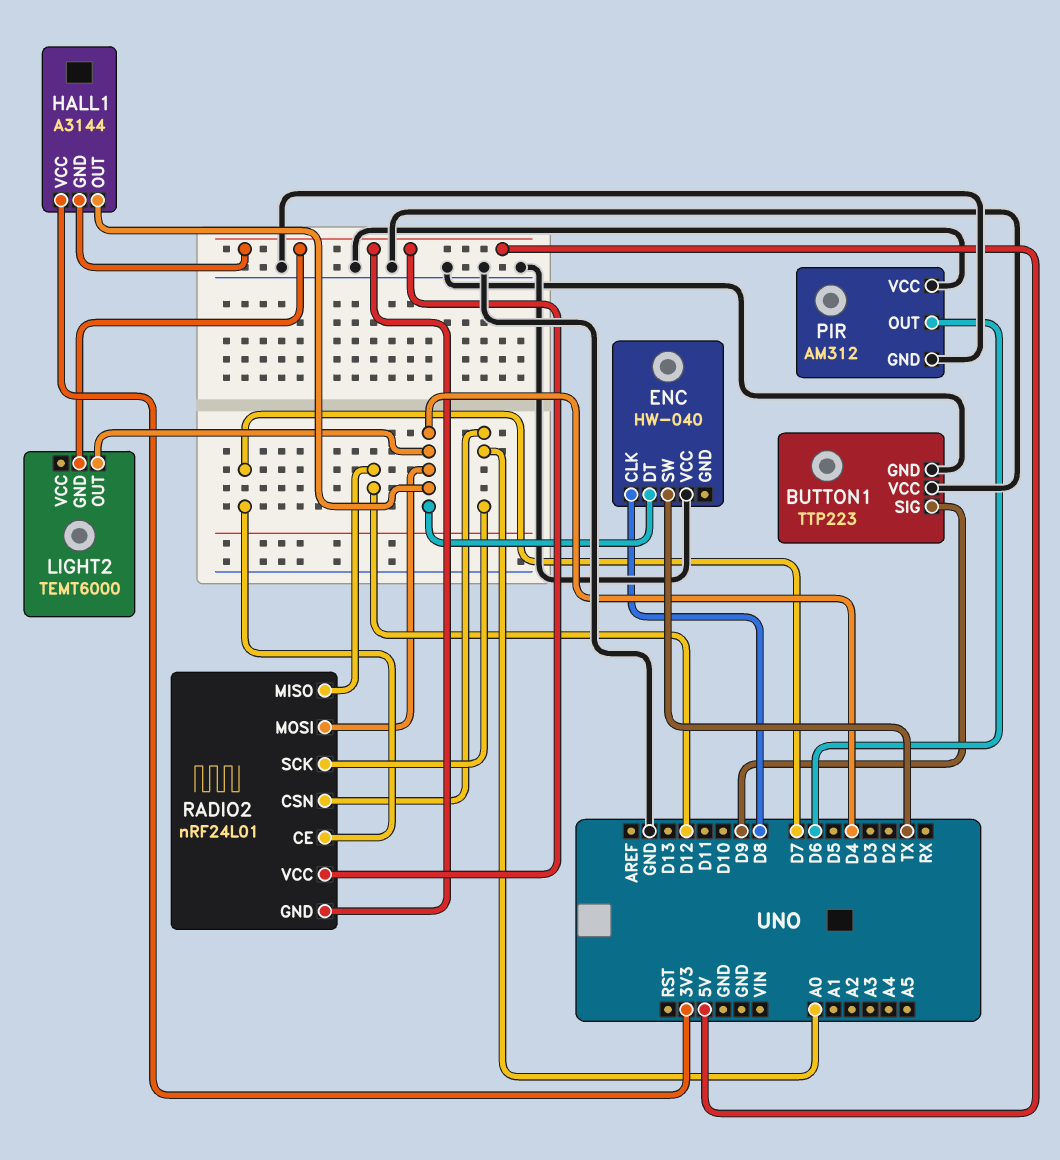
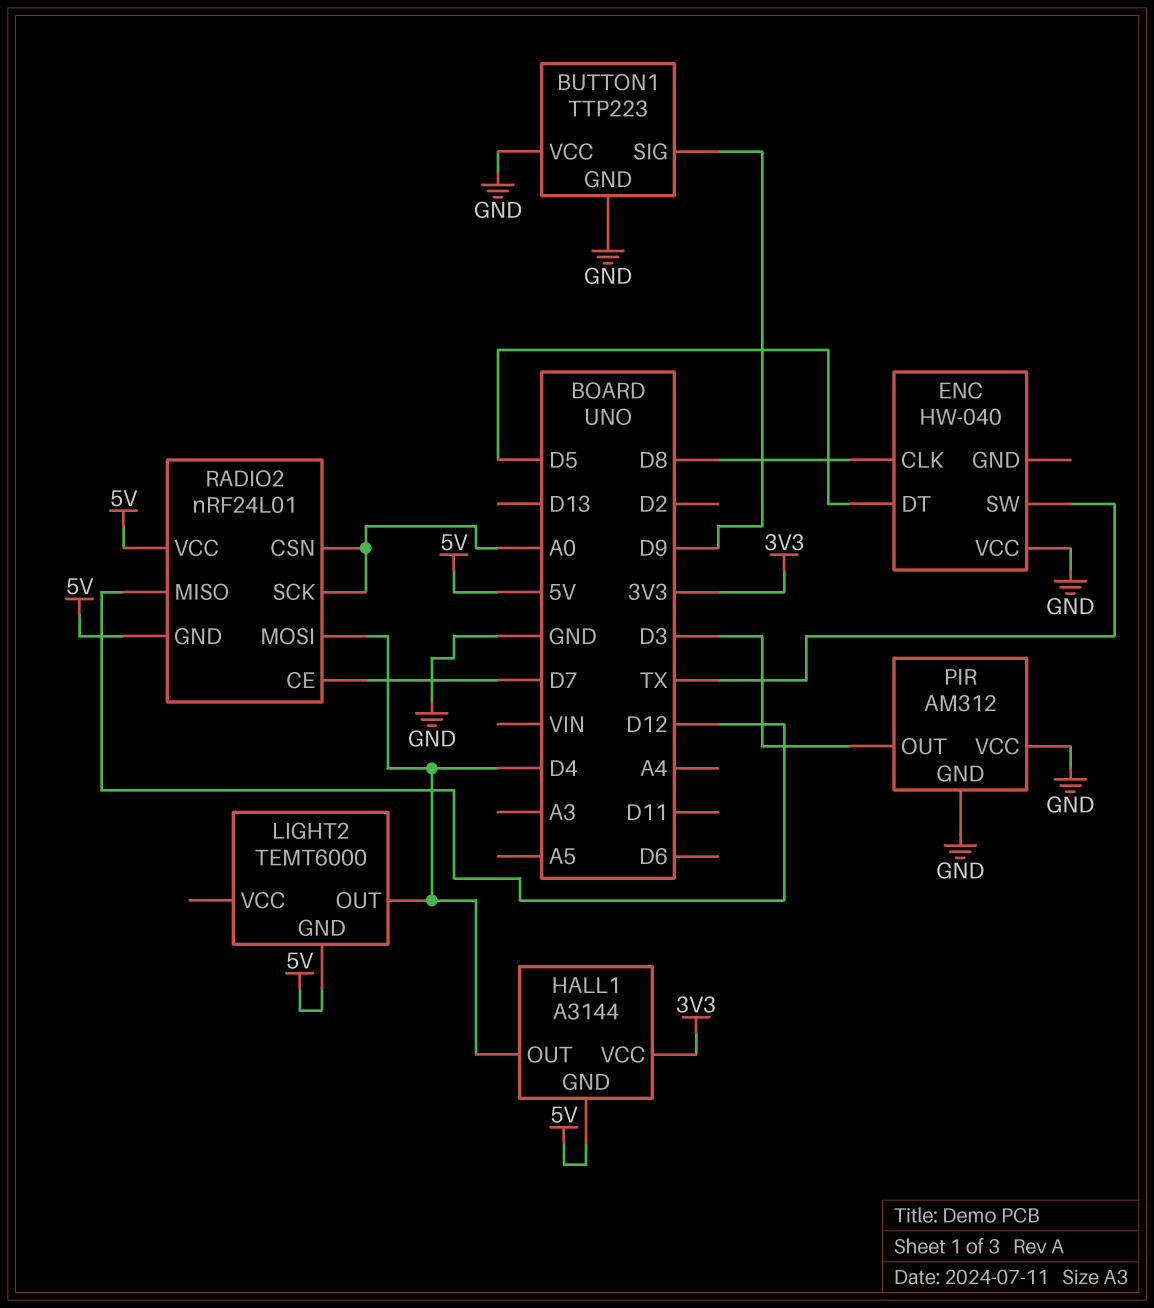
ENC pin DT: D4 -> D5
PIR pin OUT: D6 -> D3

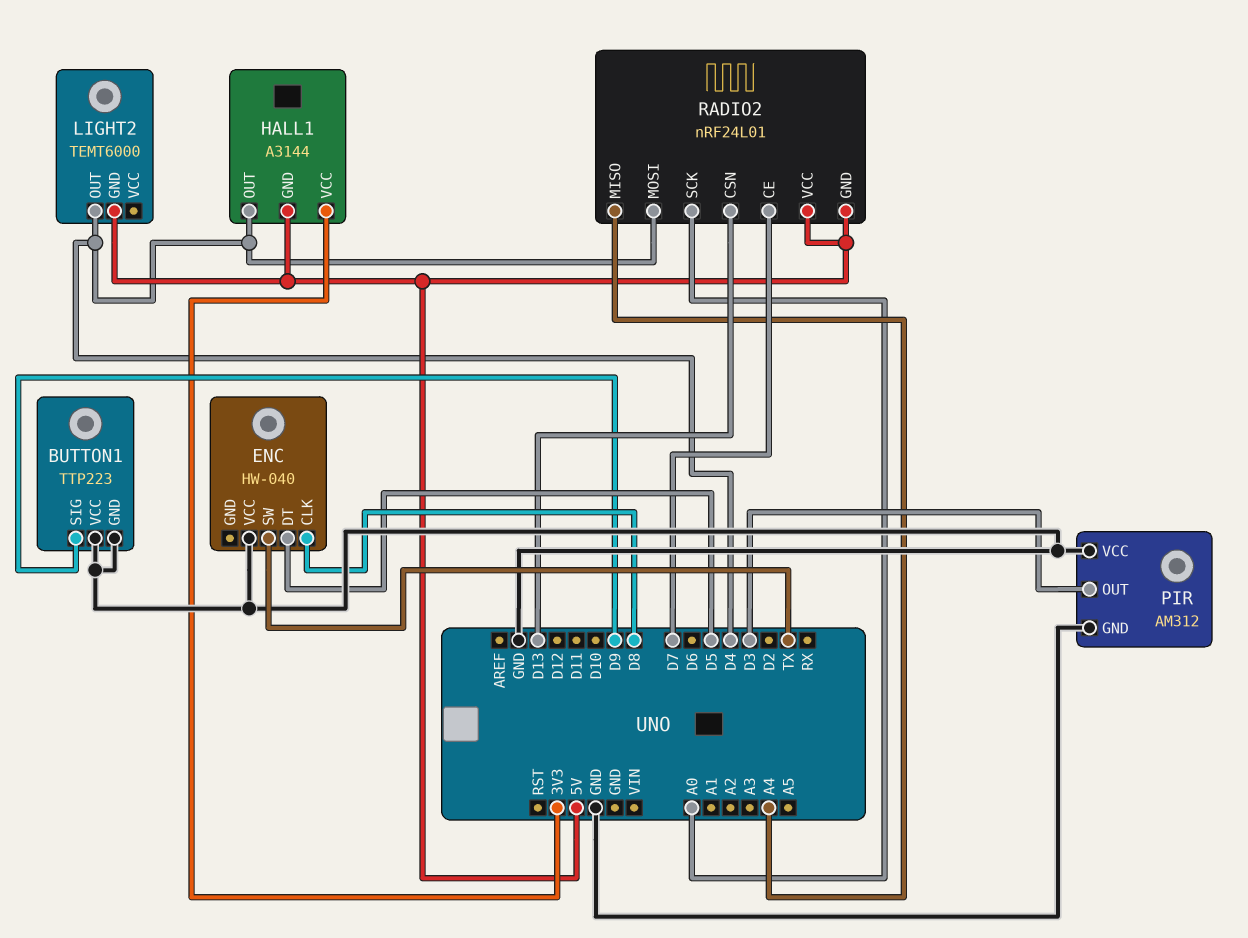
RADIO2 pin CSN: A0 -> D13
RADIO2 pin MISO: D12 -> A4

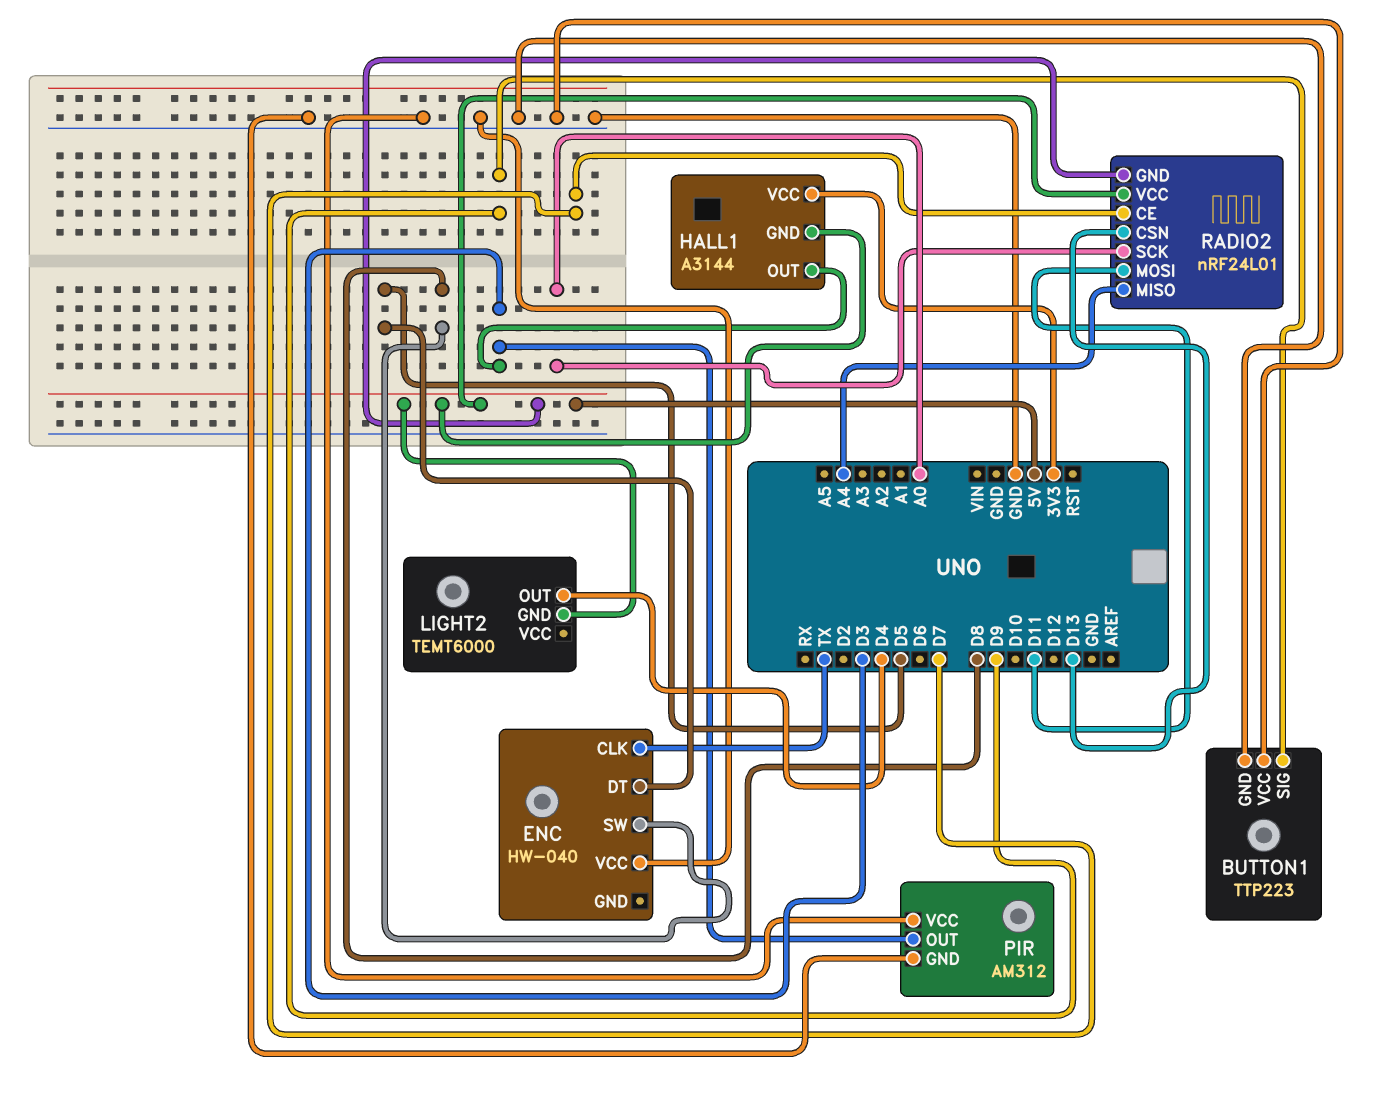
ENC pin CLK: D8 -> TX
ENC pin SW: TX -> D8
HALL1 pin OUT: D4 -> D3
RADIO2 pin MOSI: D4 -> D11

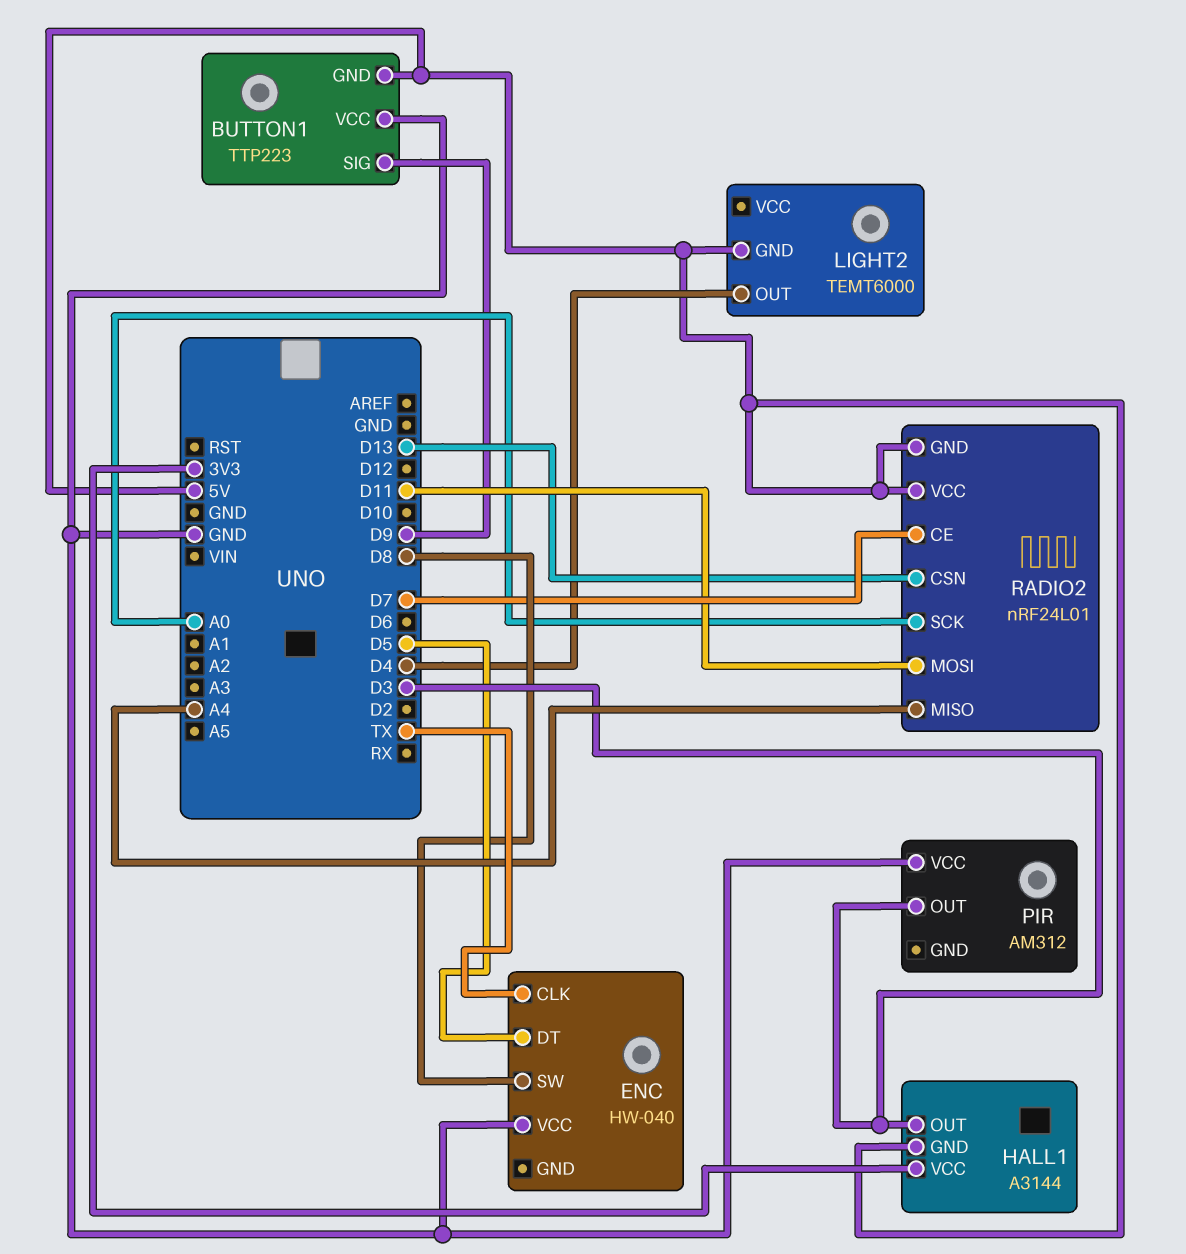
BUTTON1 pin GND: GND -> 5V
PIR pin GND: GND -> none

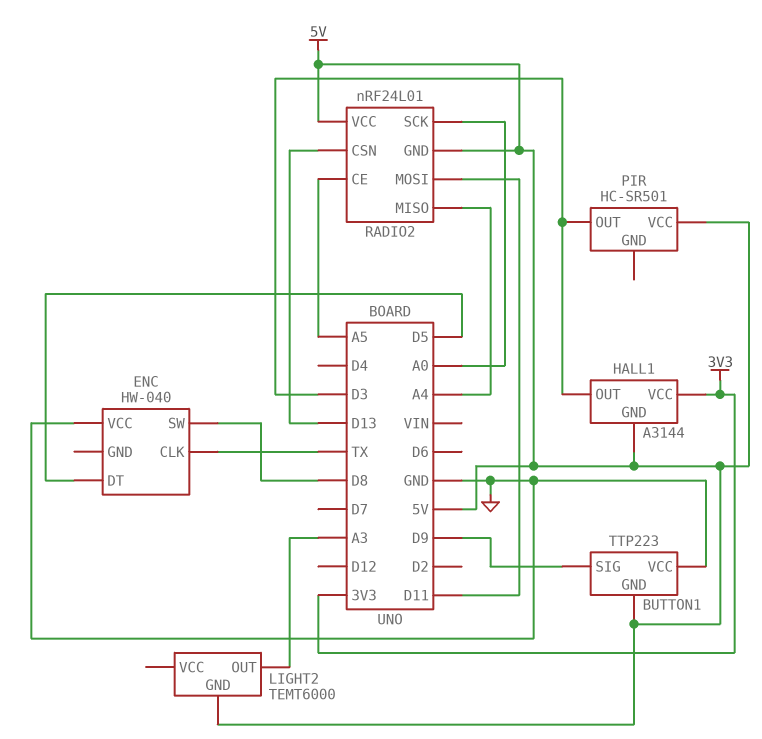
LIGHT2 pin OUT: D4 -> A3
PIR: AM312 -> HC-SR501
PIR pin VCC: GND -> 5V
RADIO2 pin CE: D7 -> A5

